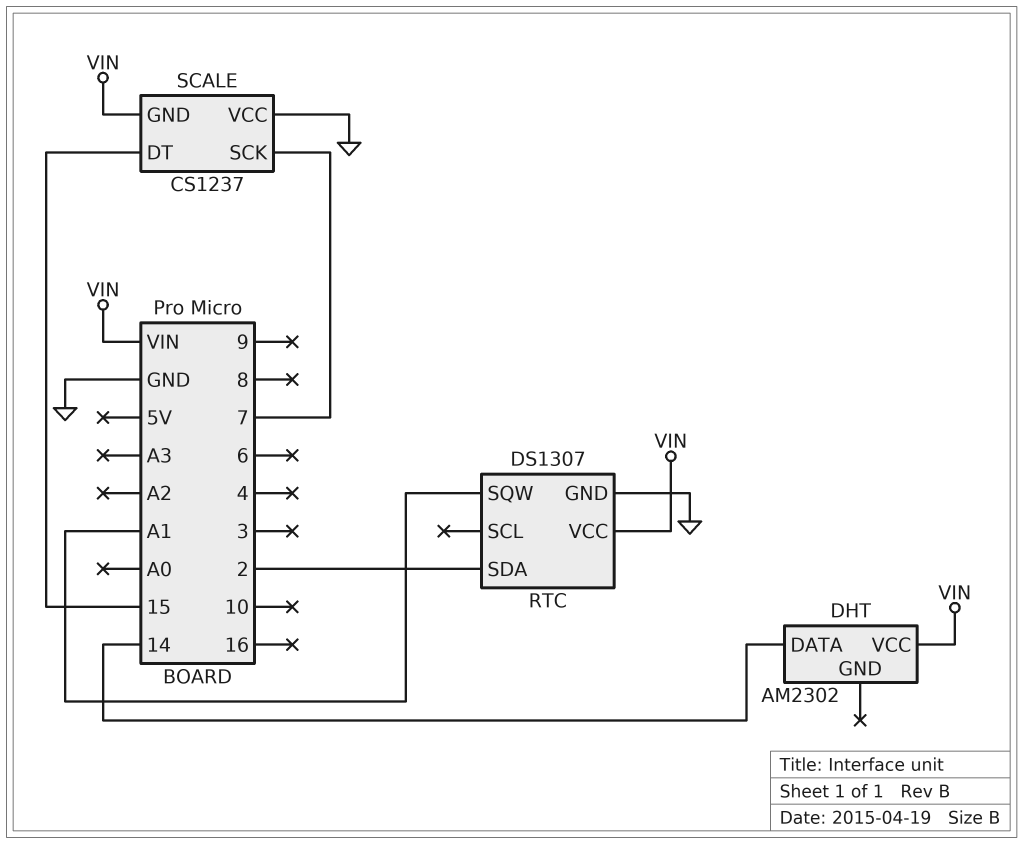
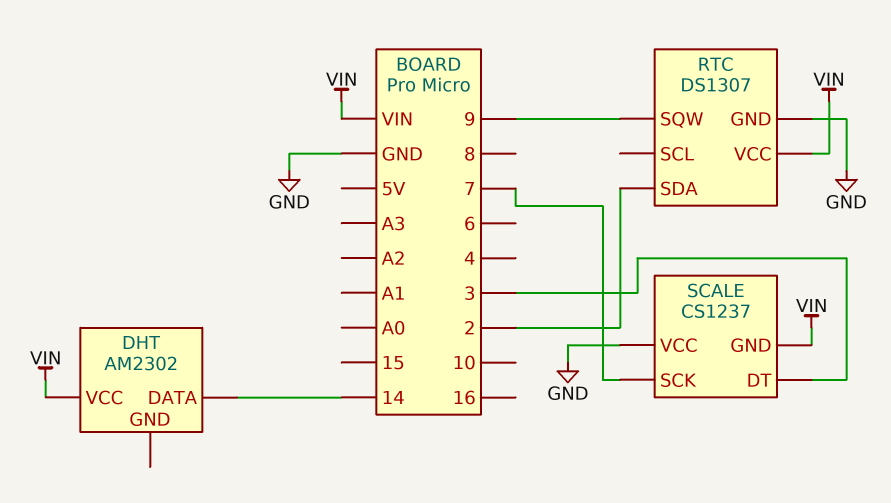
RTC pin SQW: A1 -> 9
SCALE pin DT: 15 -> 3

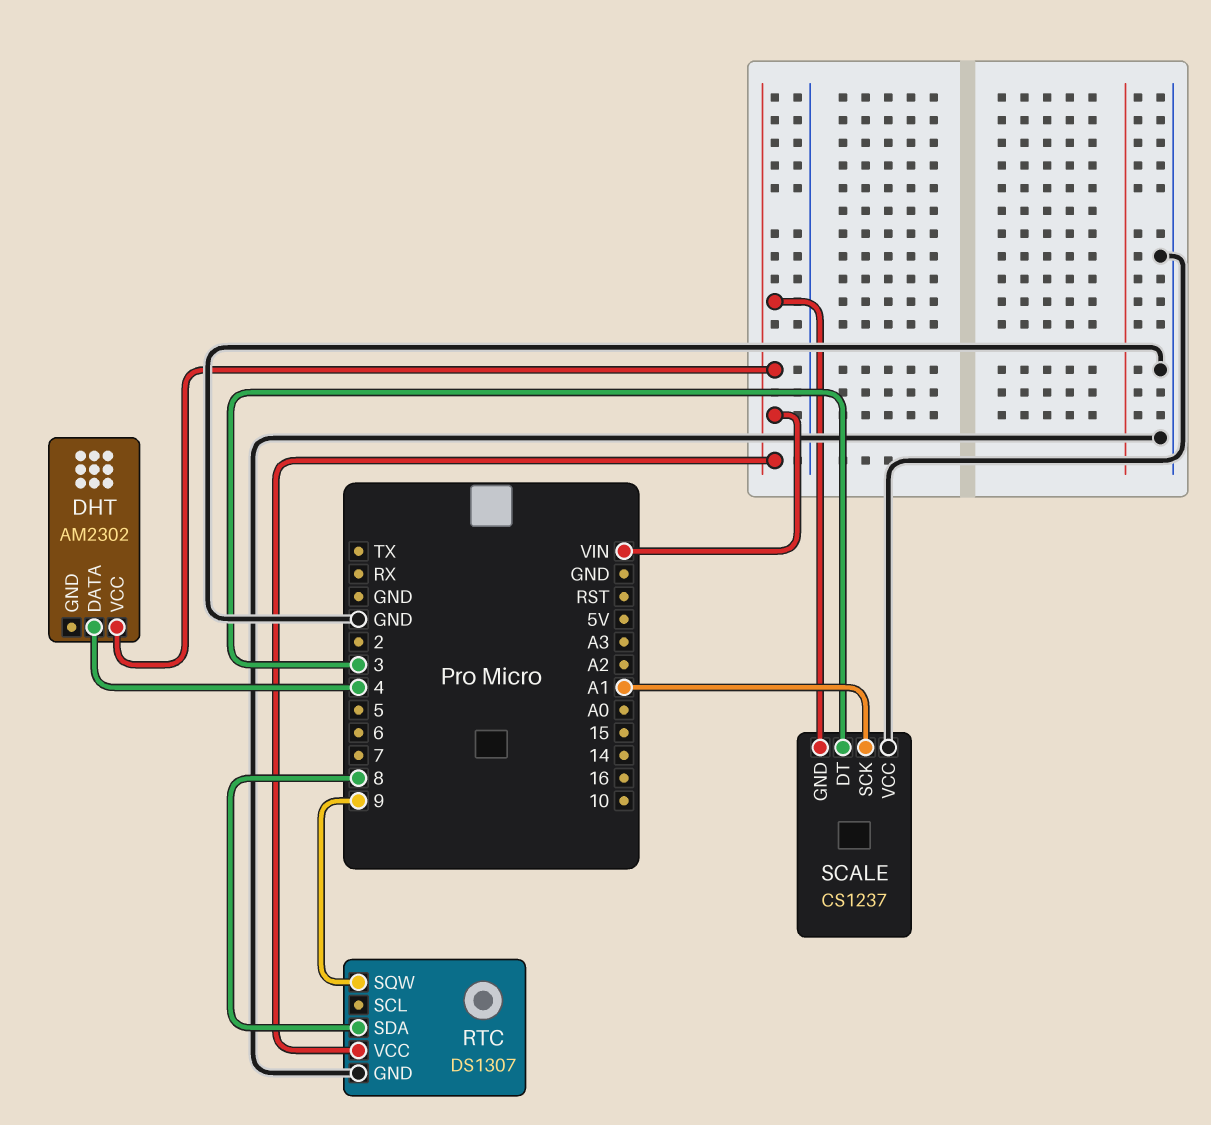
DHT pin DATA: 14 -> 4
RTC pin SDA: 2 -> 8
SCALE pin SCK: 7 -> A1

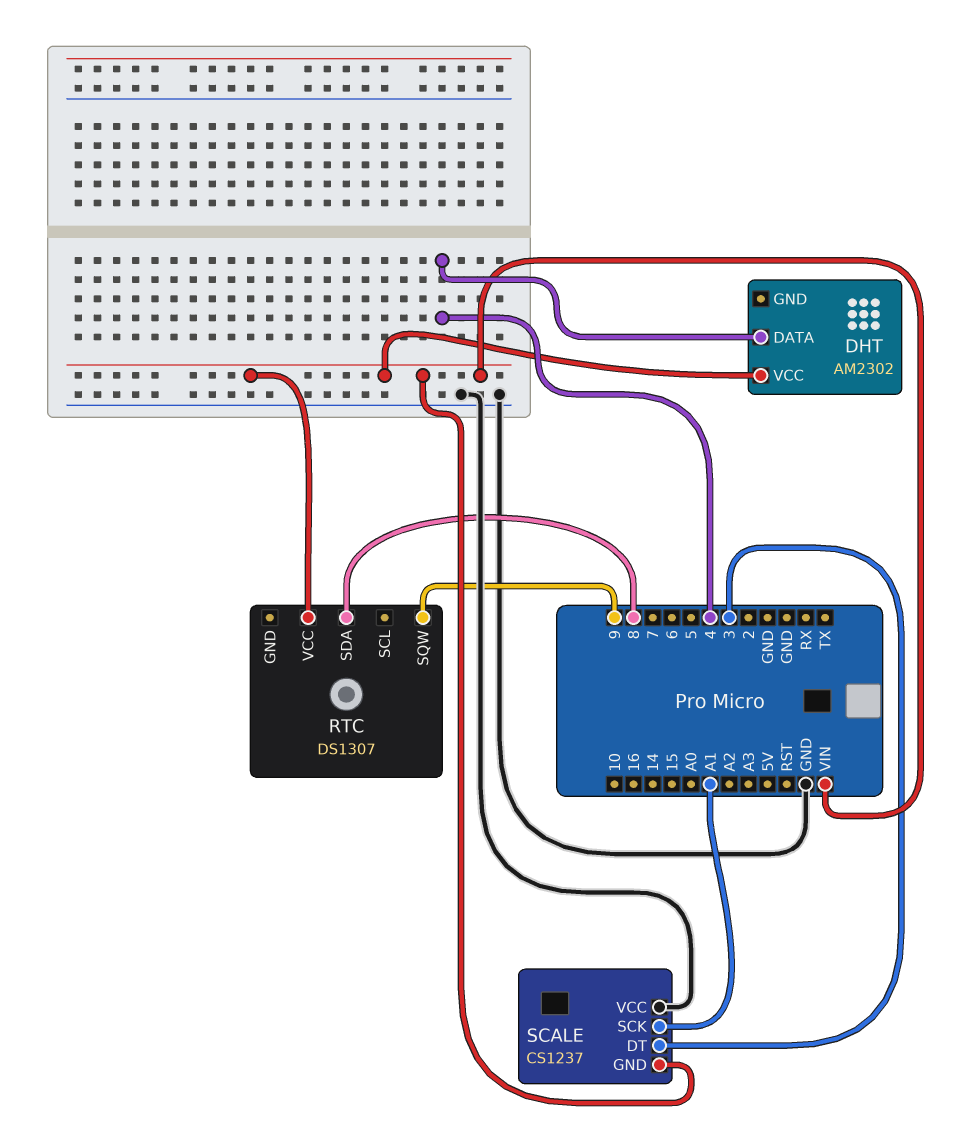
RTC pin GND: GND -> none

